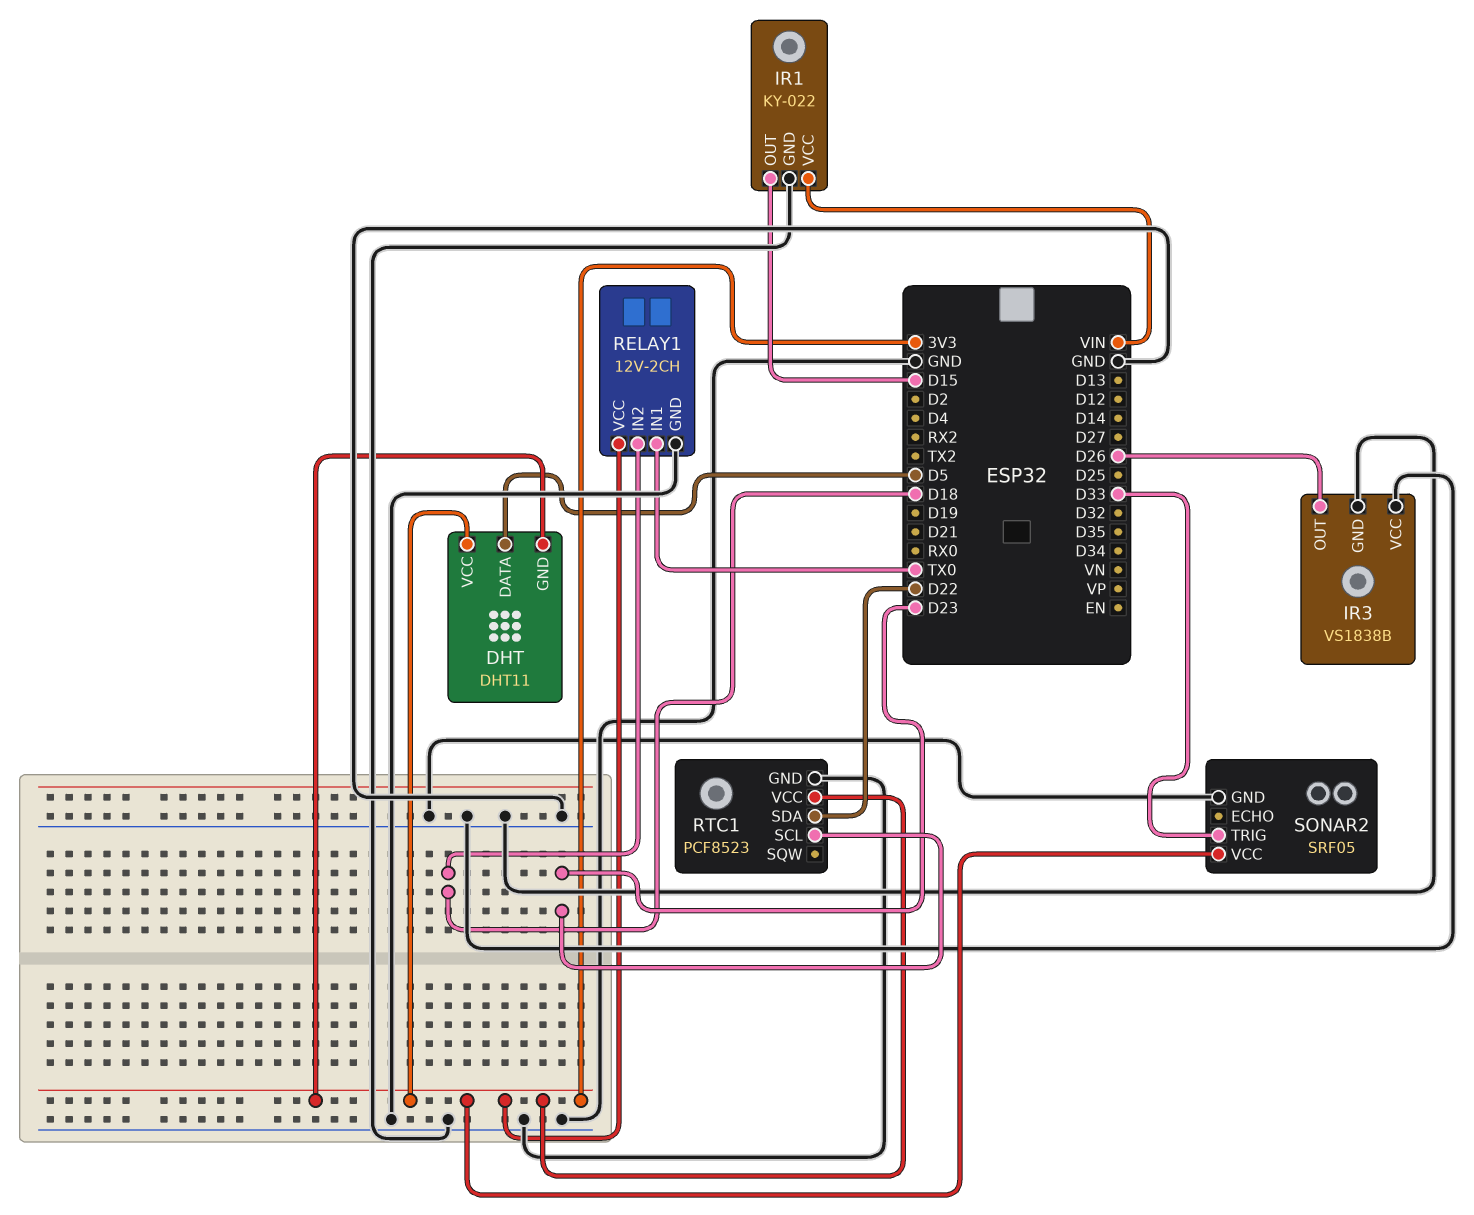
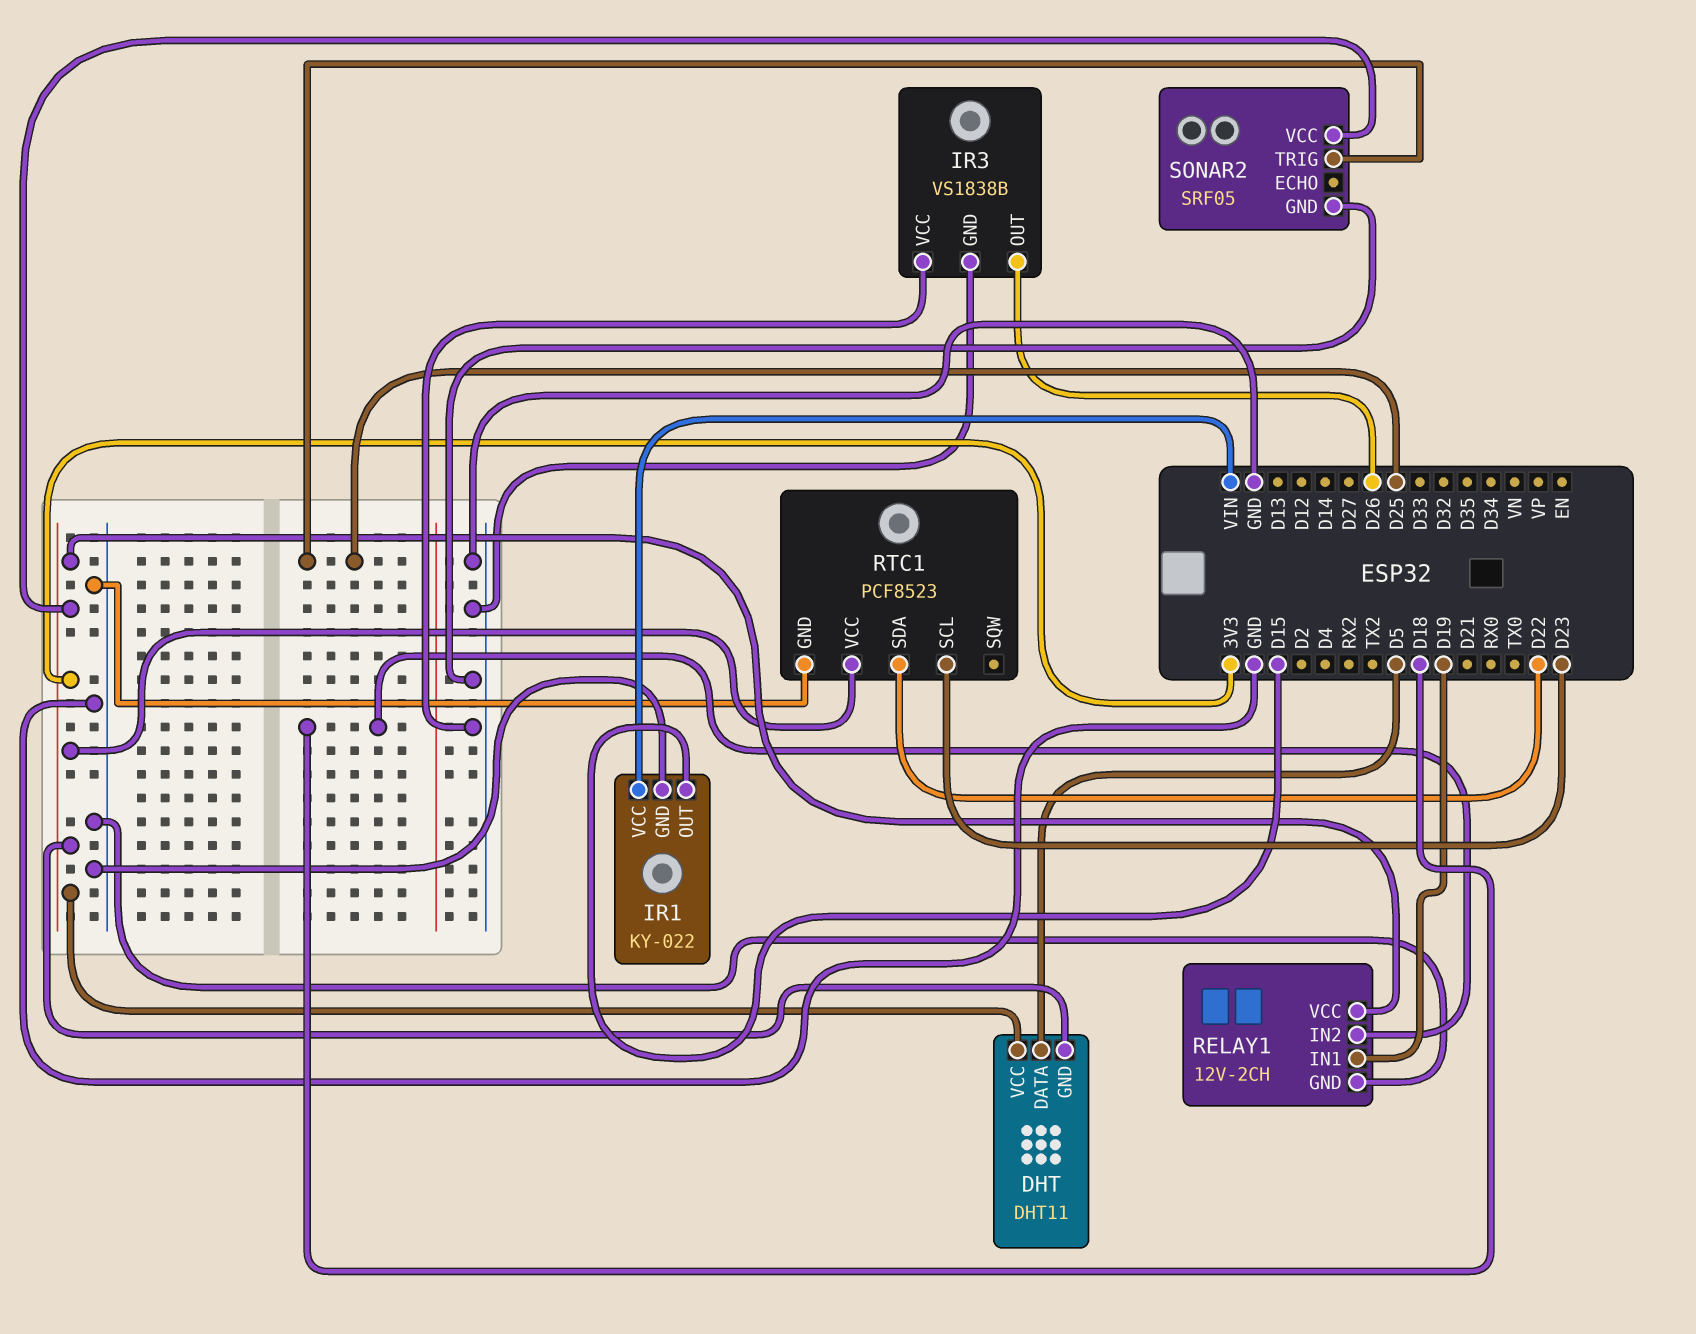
RELAY1 pin IN1: TX0 -> D19
SONAR2 pin TRIG: D33 -> D25

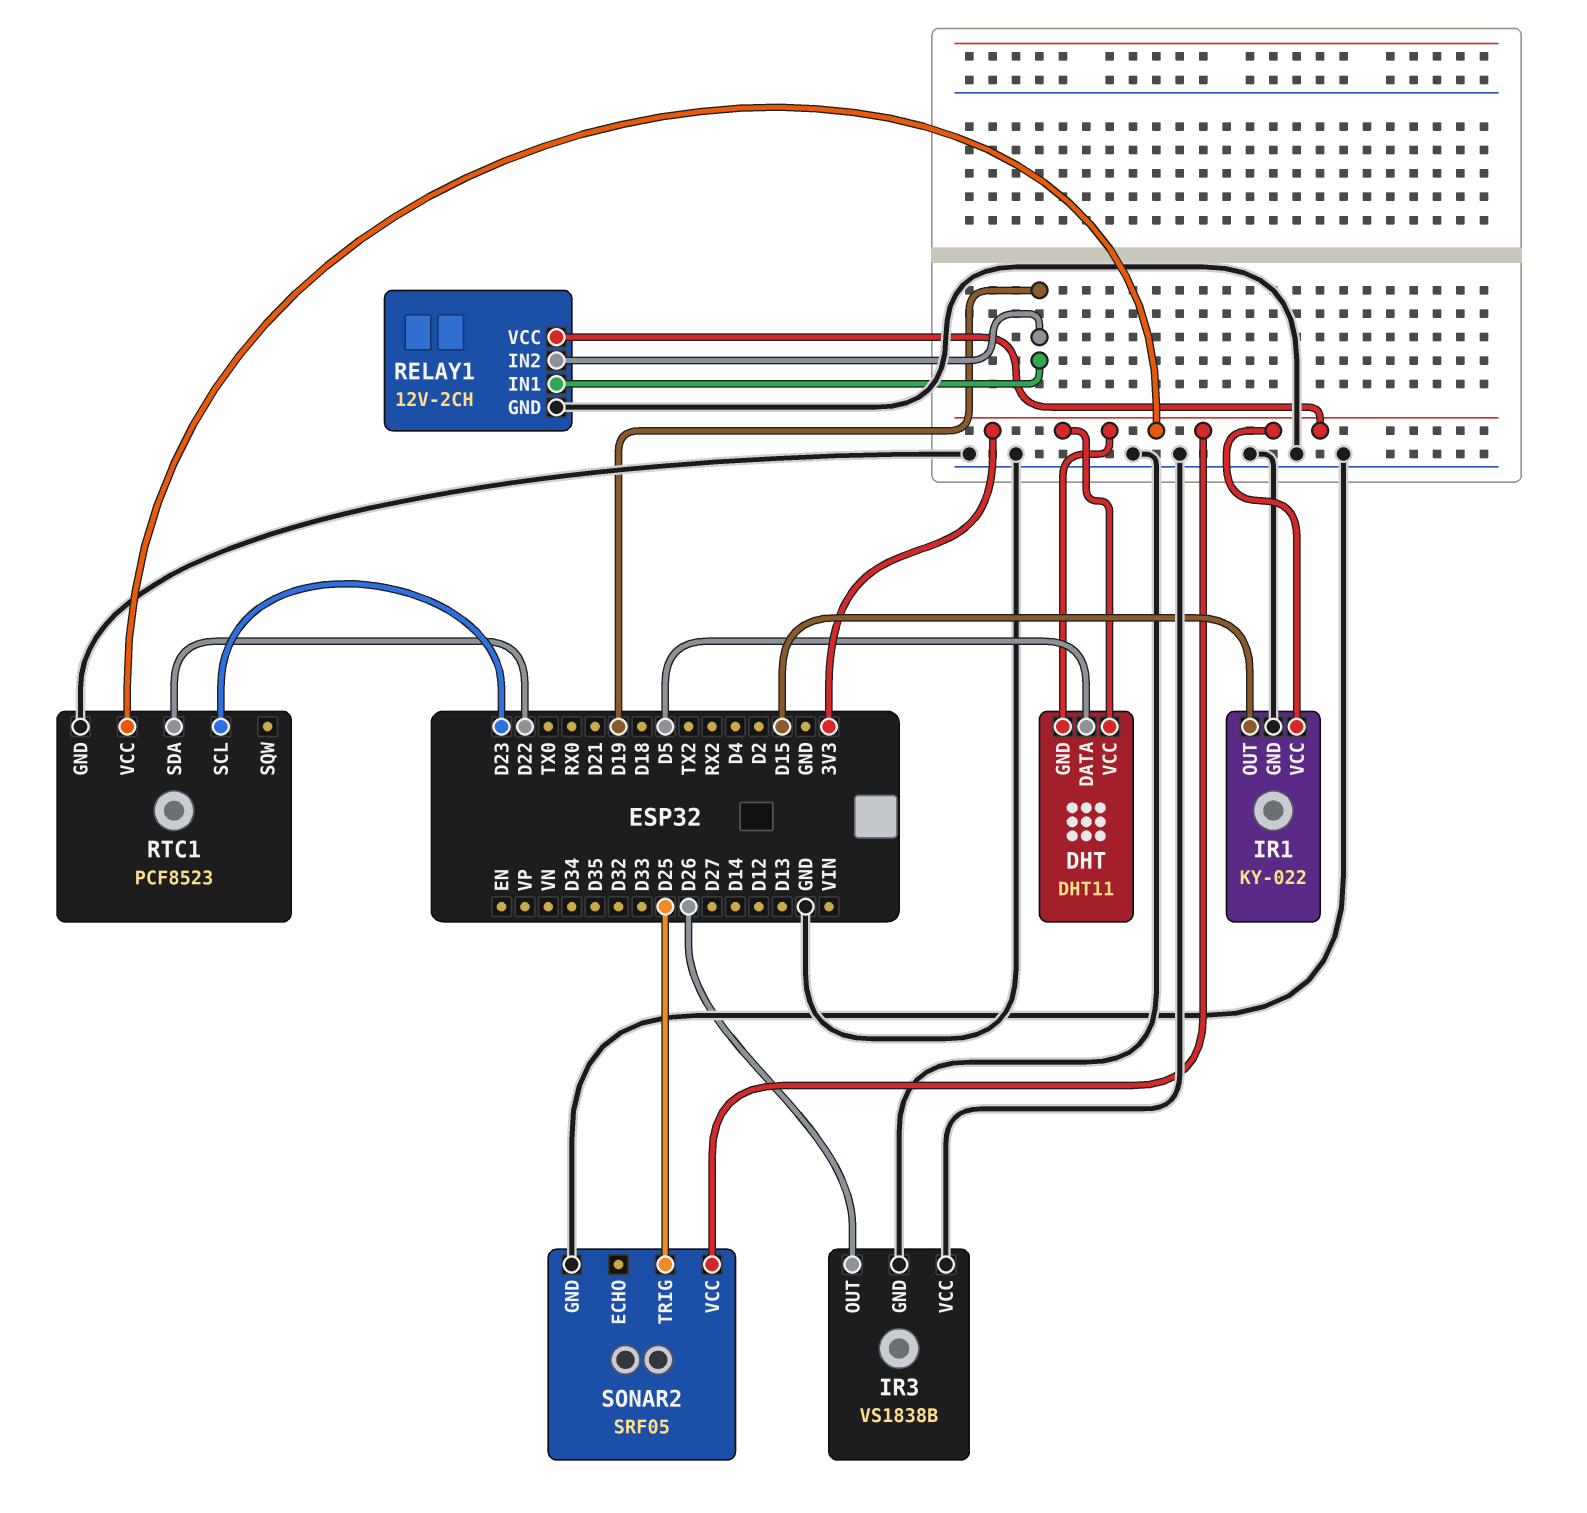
IR1 pin VCC: VIN -> 3V3
RELAY1 pin IN2: D18 -> D19

